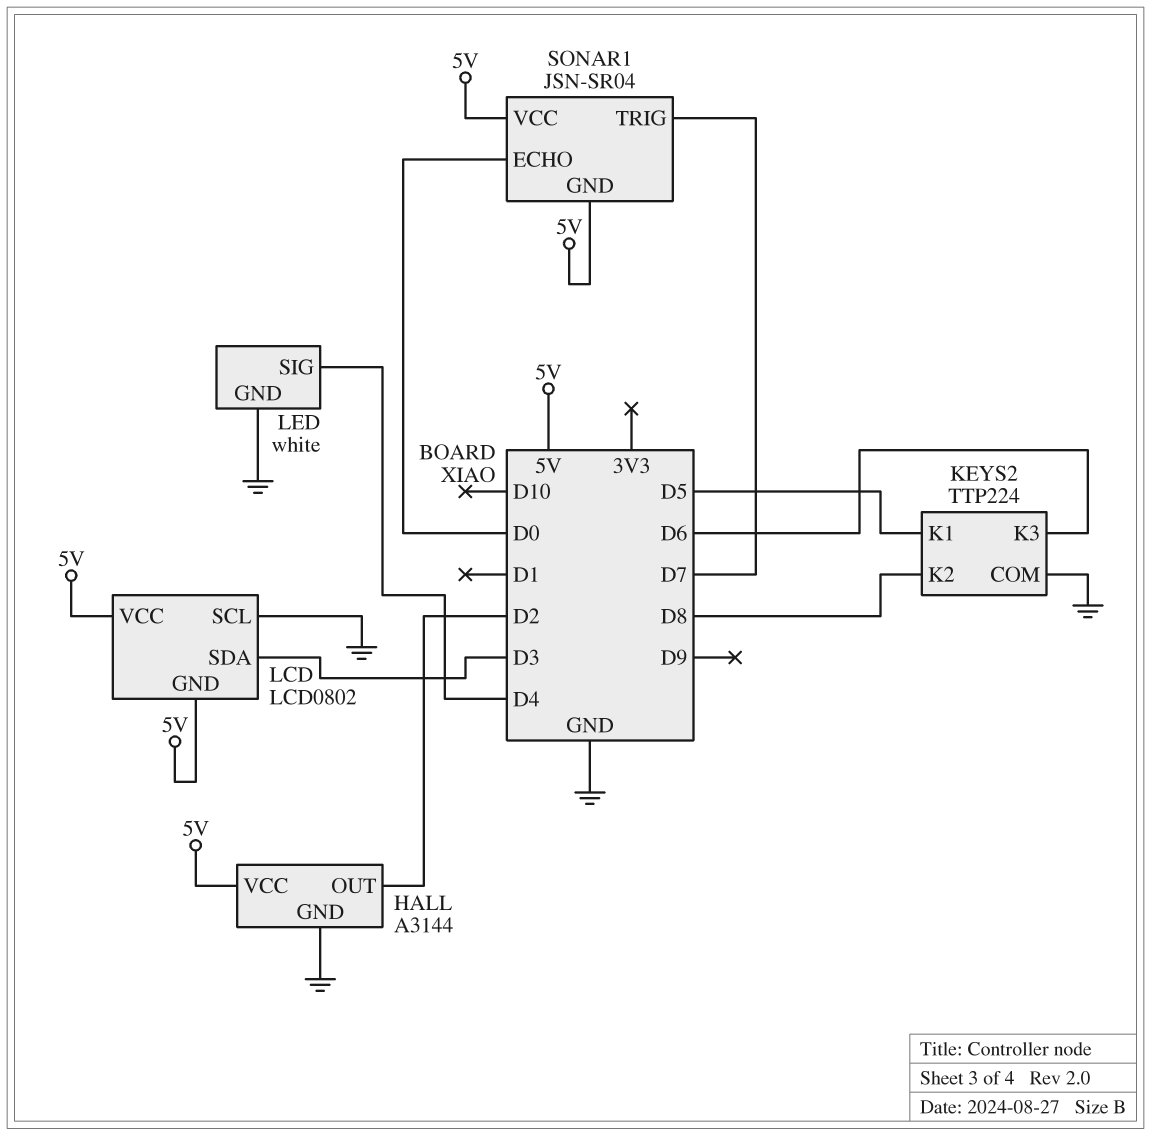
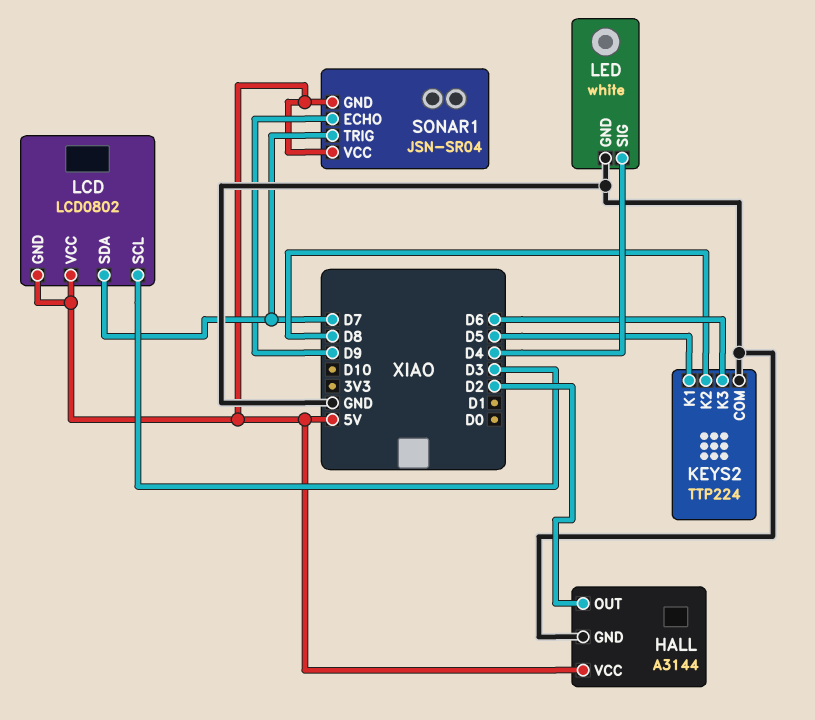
LCD pin SCL: GND -> D3
LCD pin SDA: D3 -> D7
SONAR1 pin ECHO: D0 -> D9

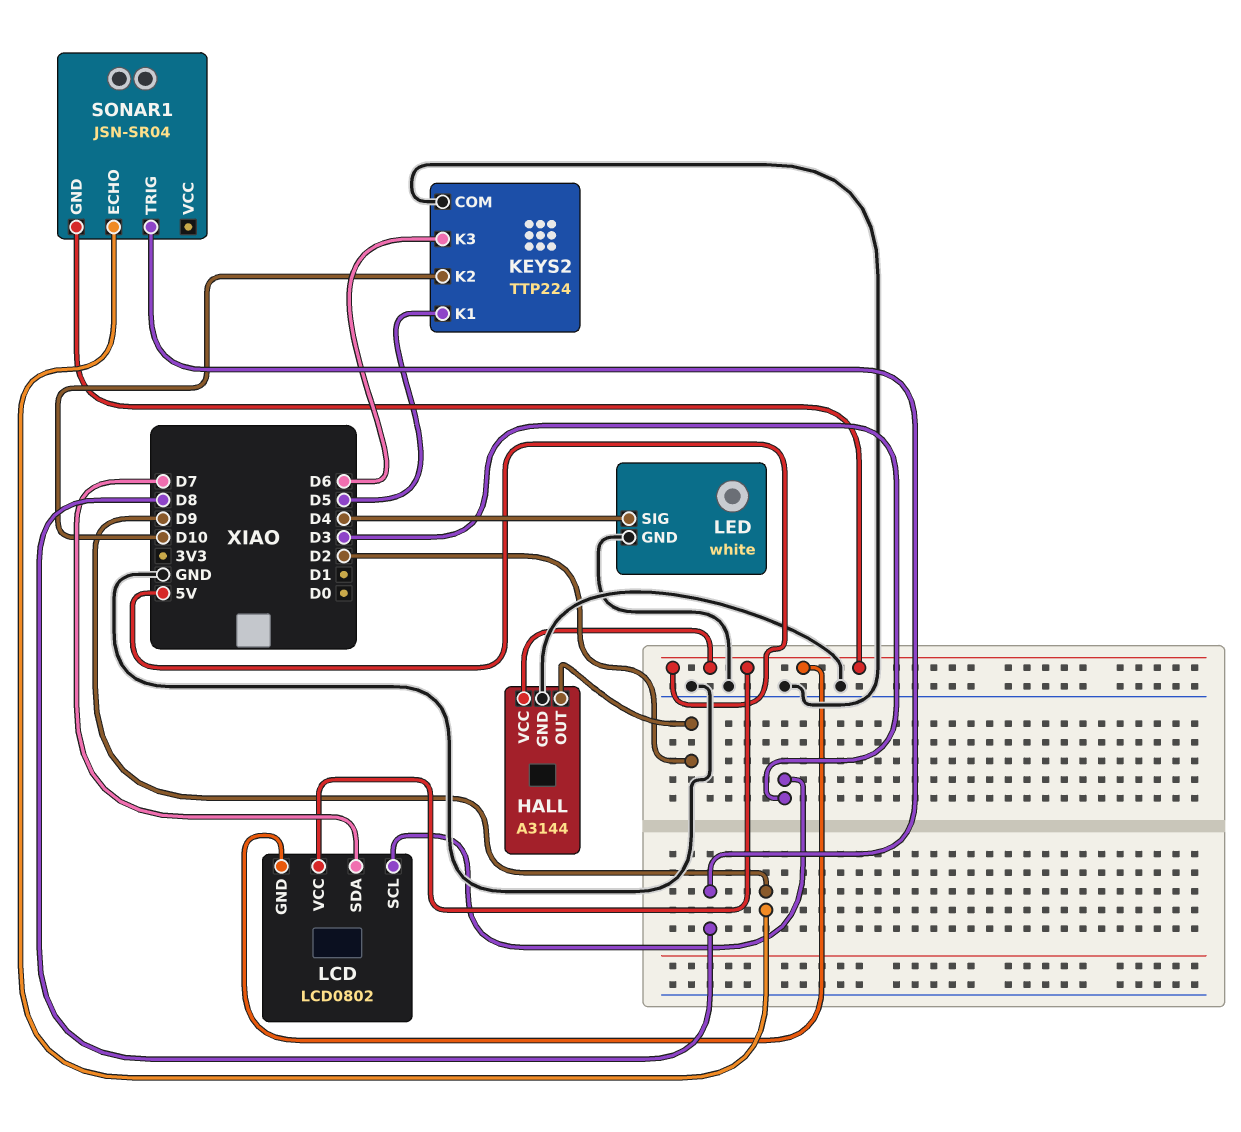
KEYS2 pin K2: D8 -> D10
SONAR1 pin TRIG: D7 -> D8
SONAR1 pin VCC: 5V -> none

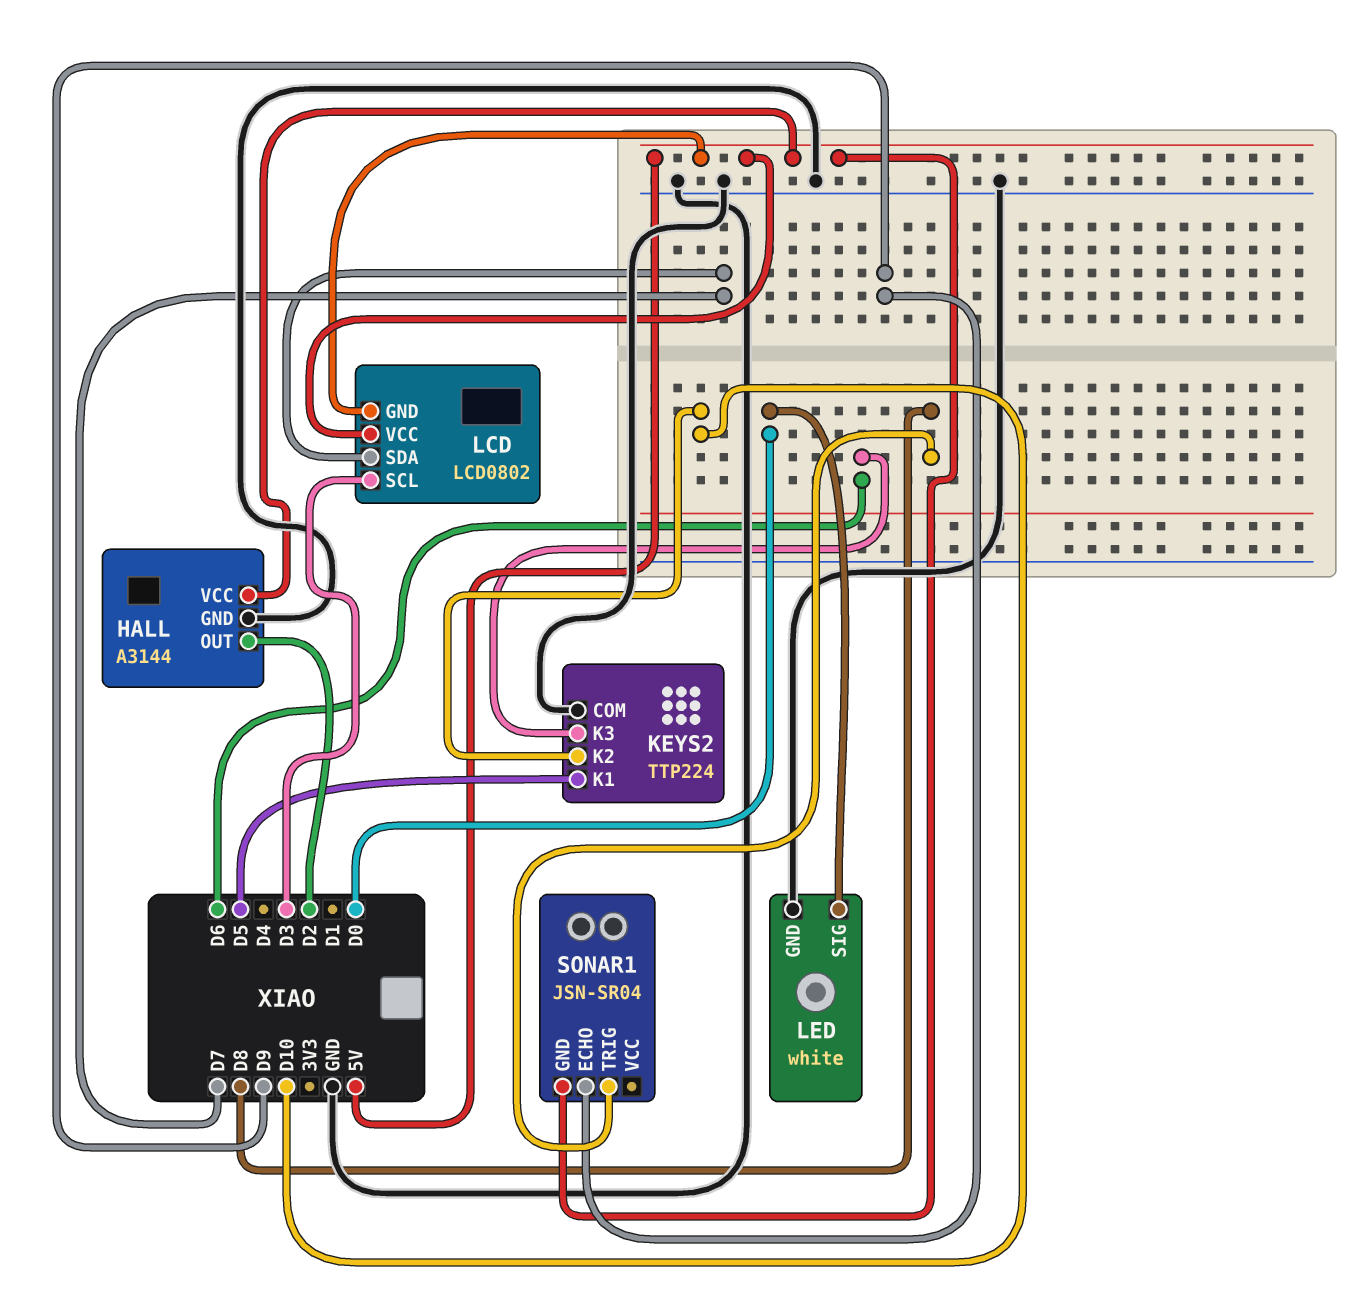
LED pin SIG: D4 -> D0

